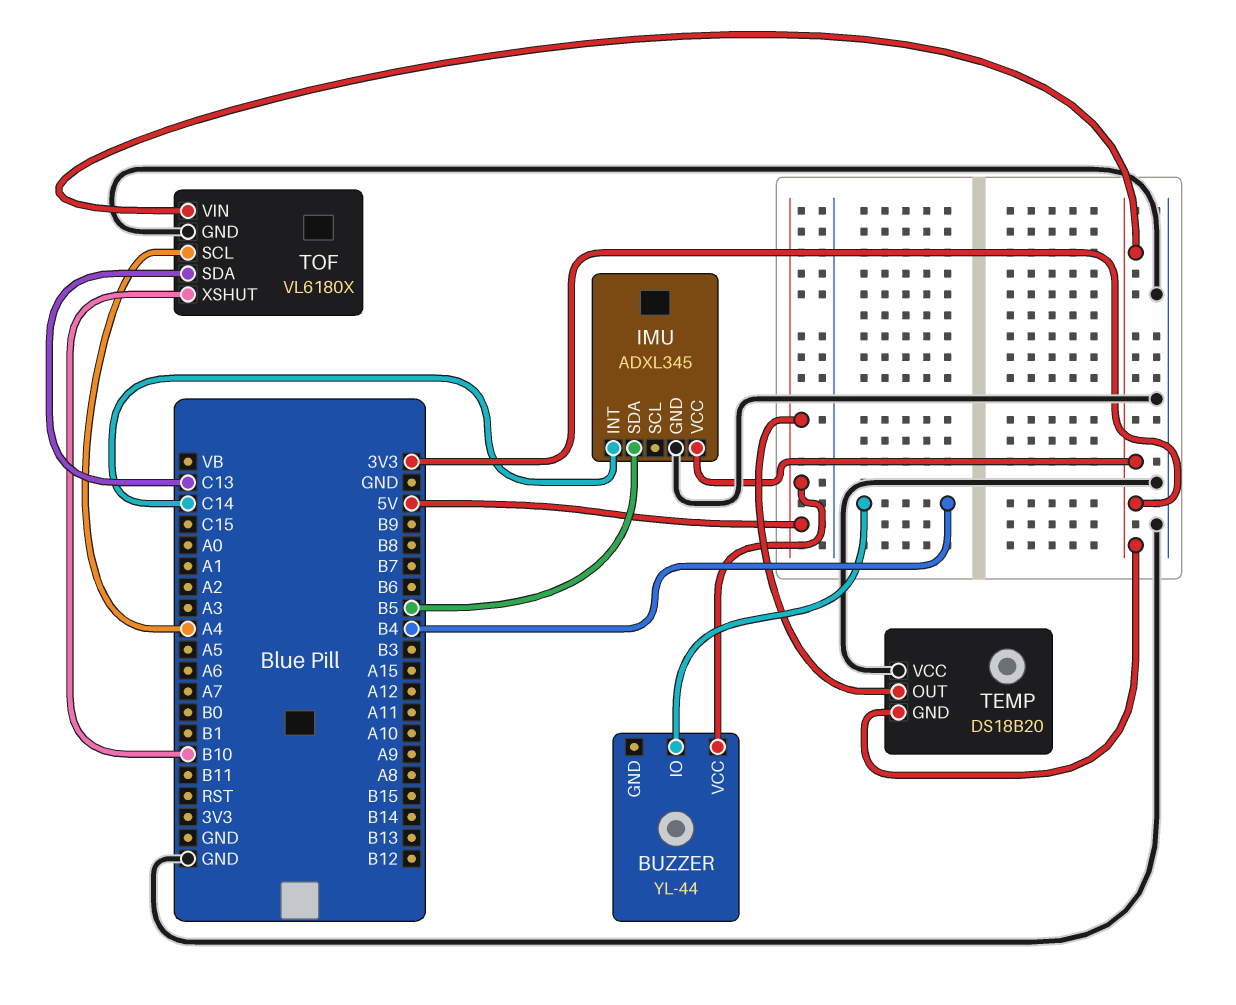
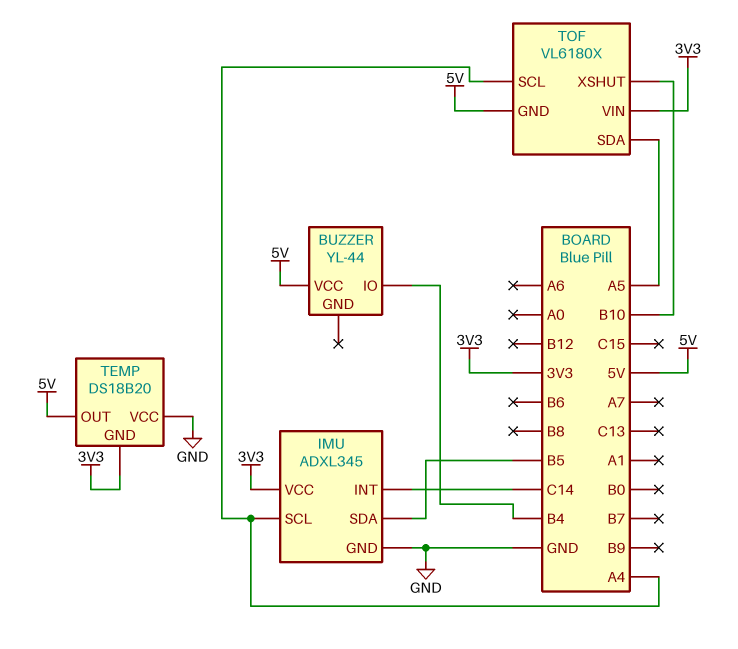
IMU pin SCL: none -> A4
TOF pin GND: GND -> 5V
TOF pin SDA: C13 -> A5

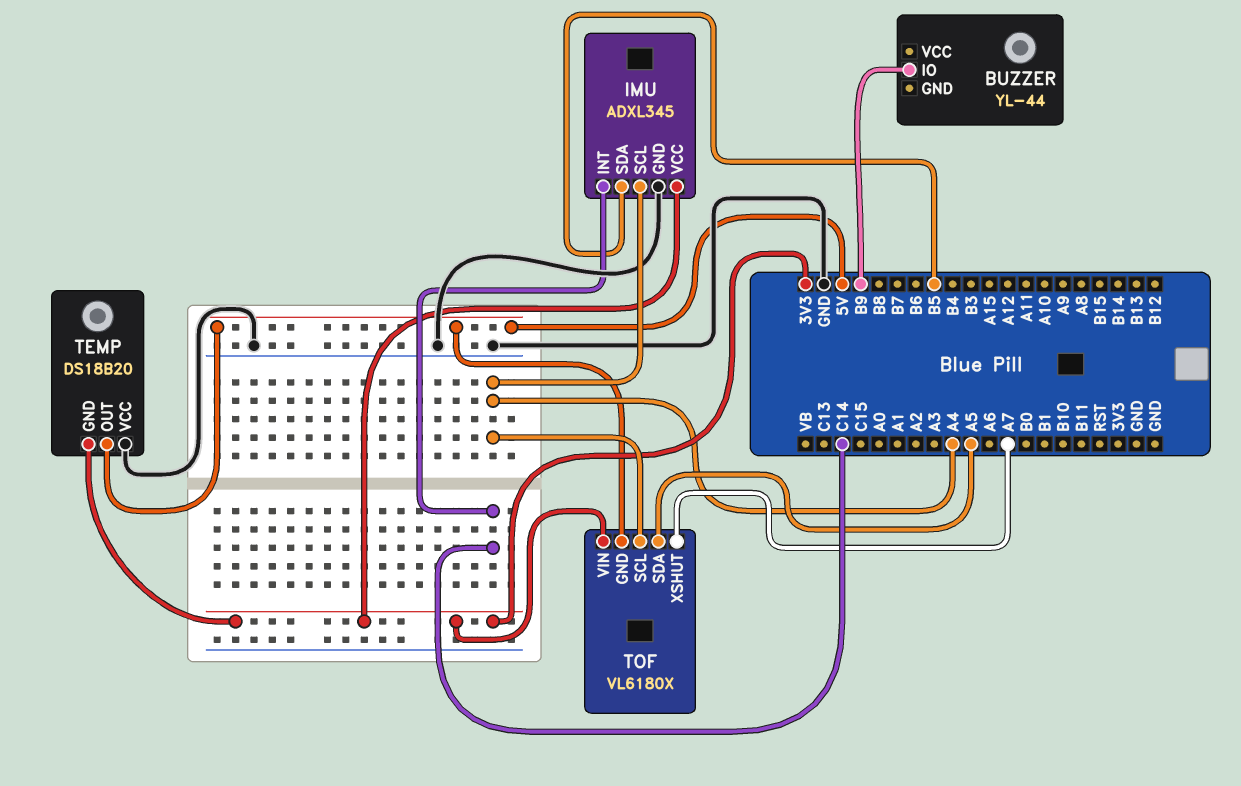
BUZZER pin IO: B4 -> B9
BUZZER pin VCC: 5V -> none
TOF pin XSHUT: B10 -> A7

